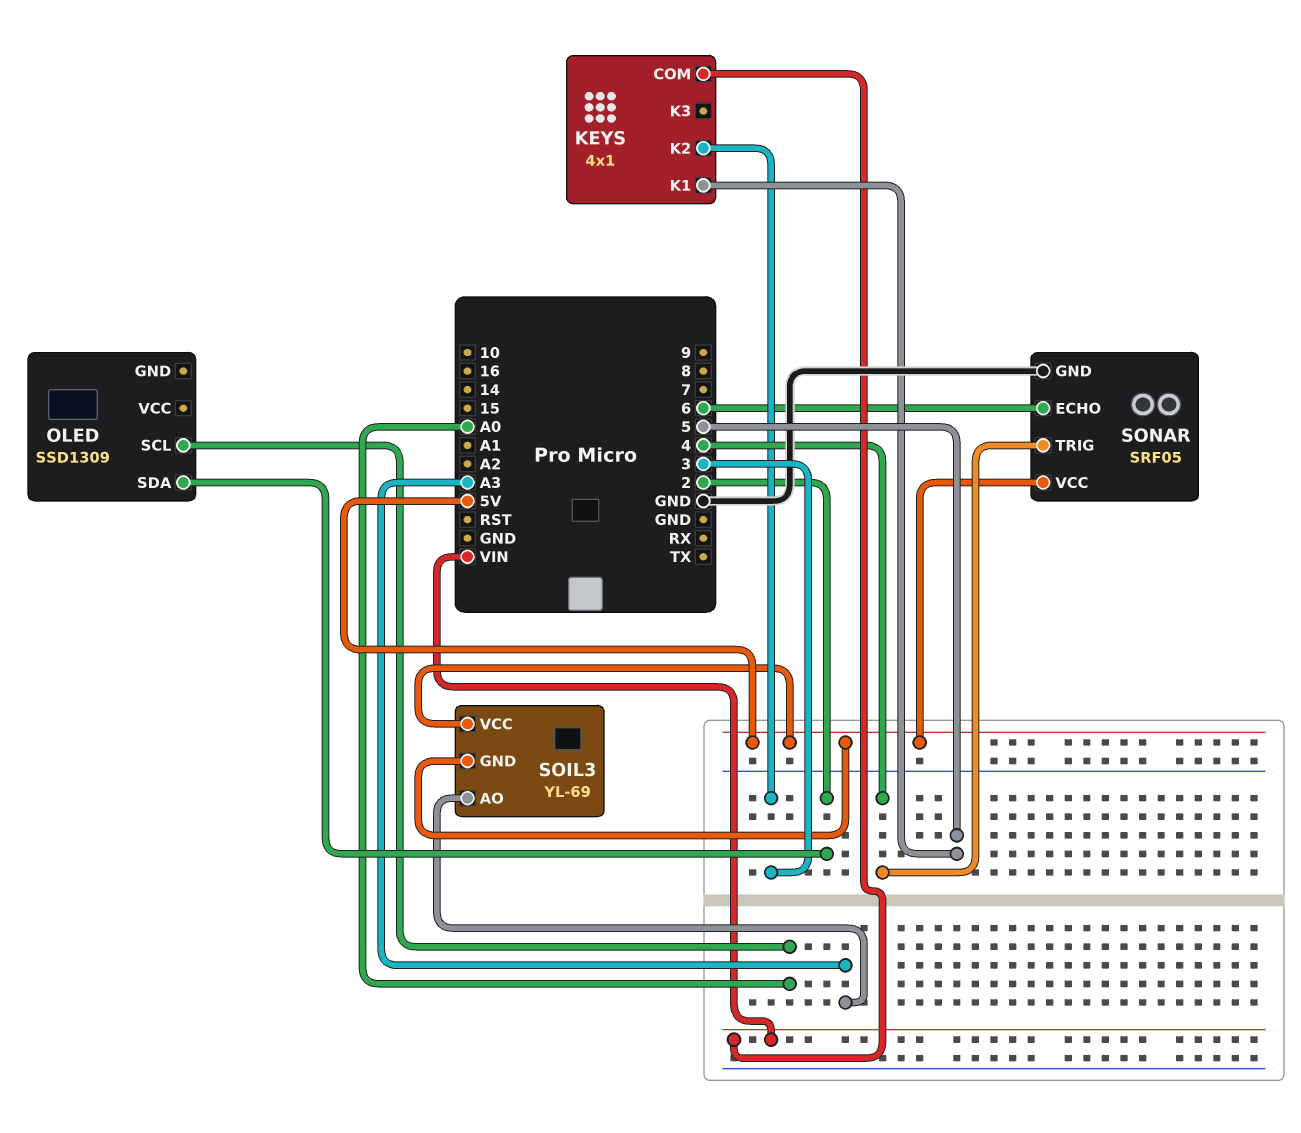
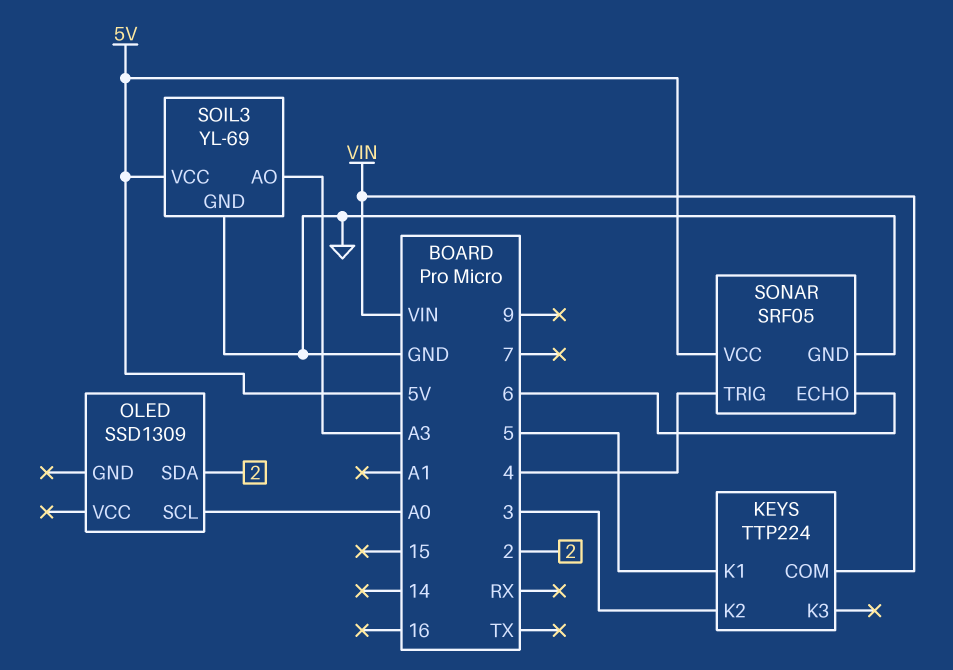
KEYS: 4x1 -> TTP224
SOIL3 pin GND: 5V -> GND

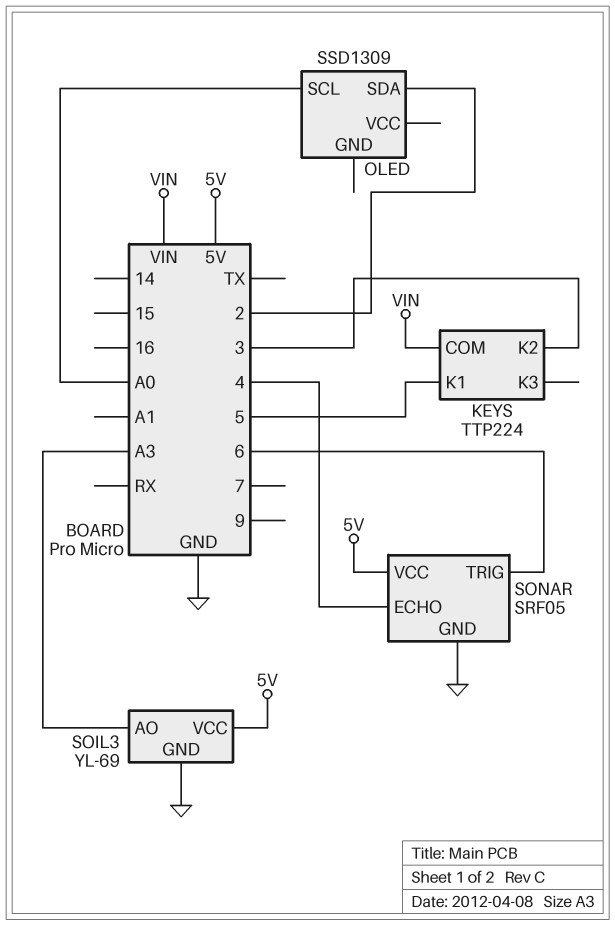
SONAR pin ECHO: 6 -> 4
SONAR pin TRIG: 4 -> 6

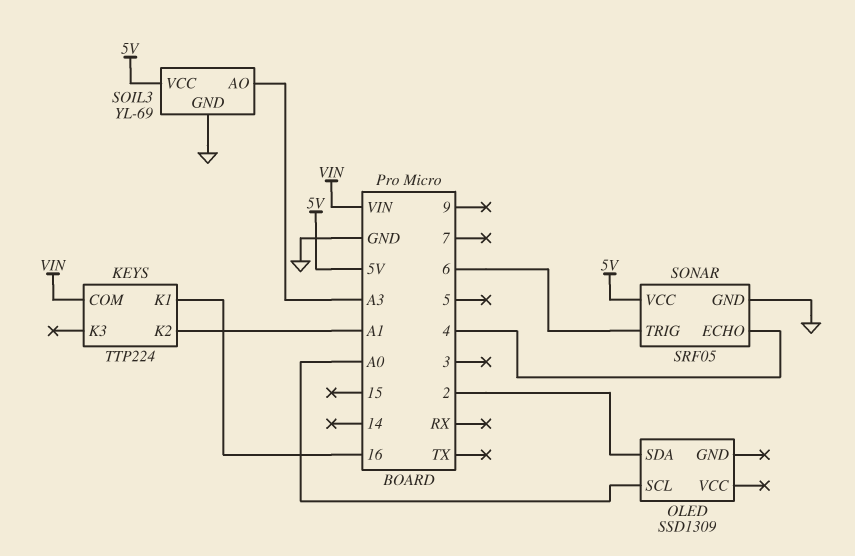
KEYS pin K1: 5 -> 16
KEYS pin K2: 3 -> A1

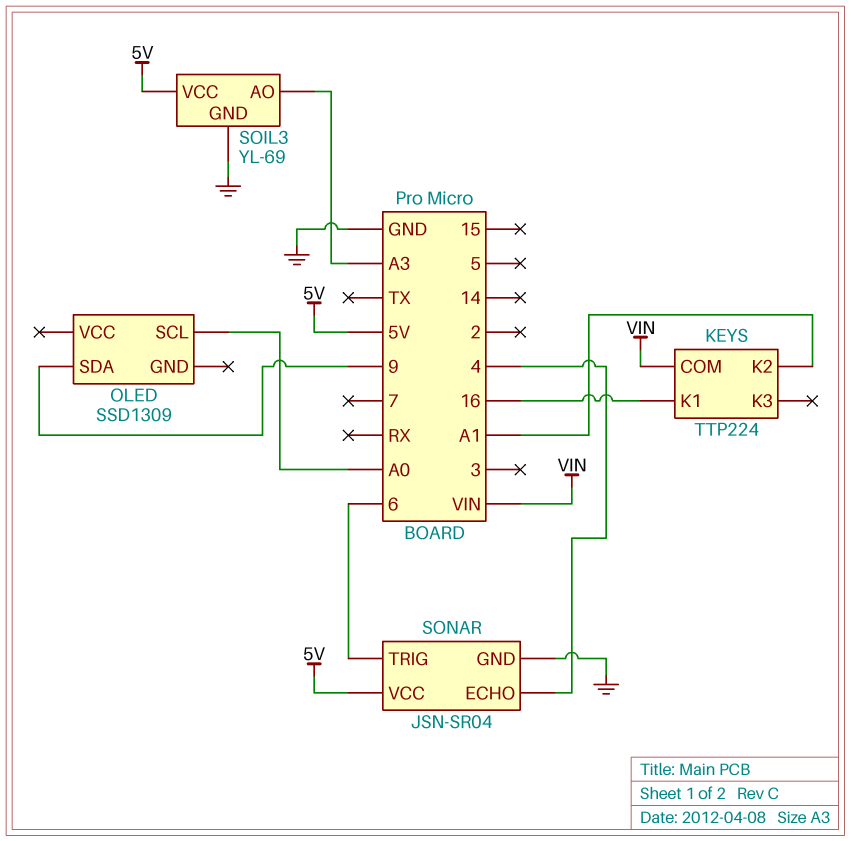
OLED pin SDA: 2 -> 9
SONAR: SRF05 -> JSN-SR04

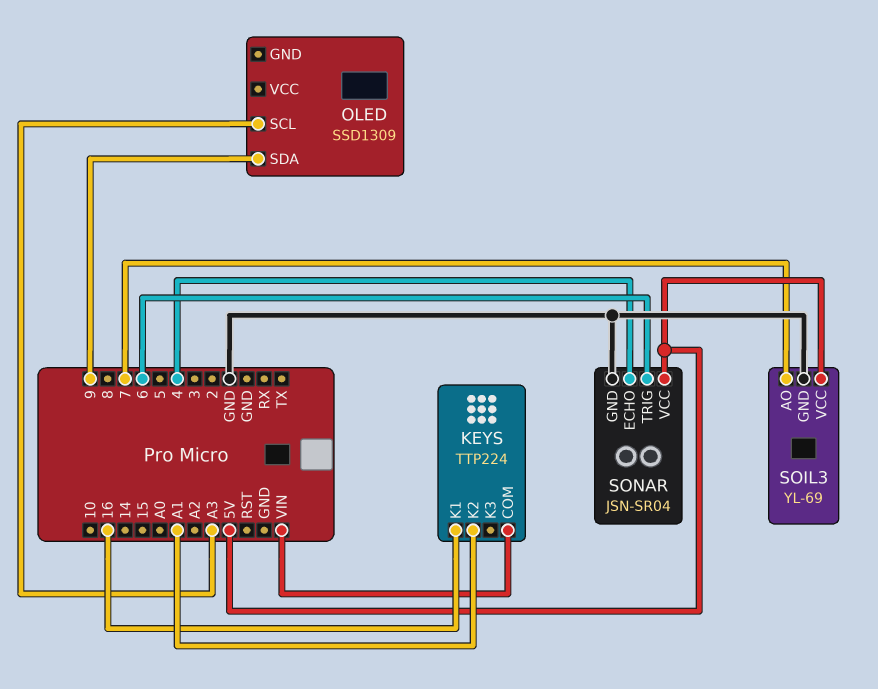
OLED pin SCL: A0 -> A3
SOIL3 pin AO: A3 -> 7

